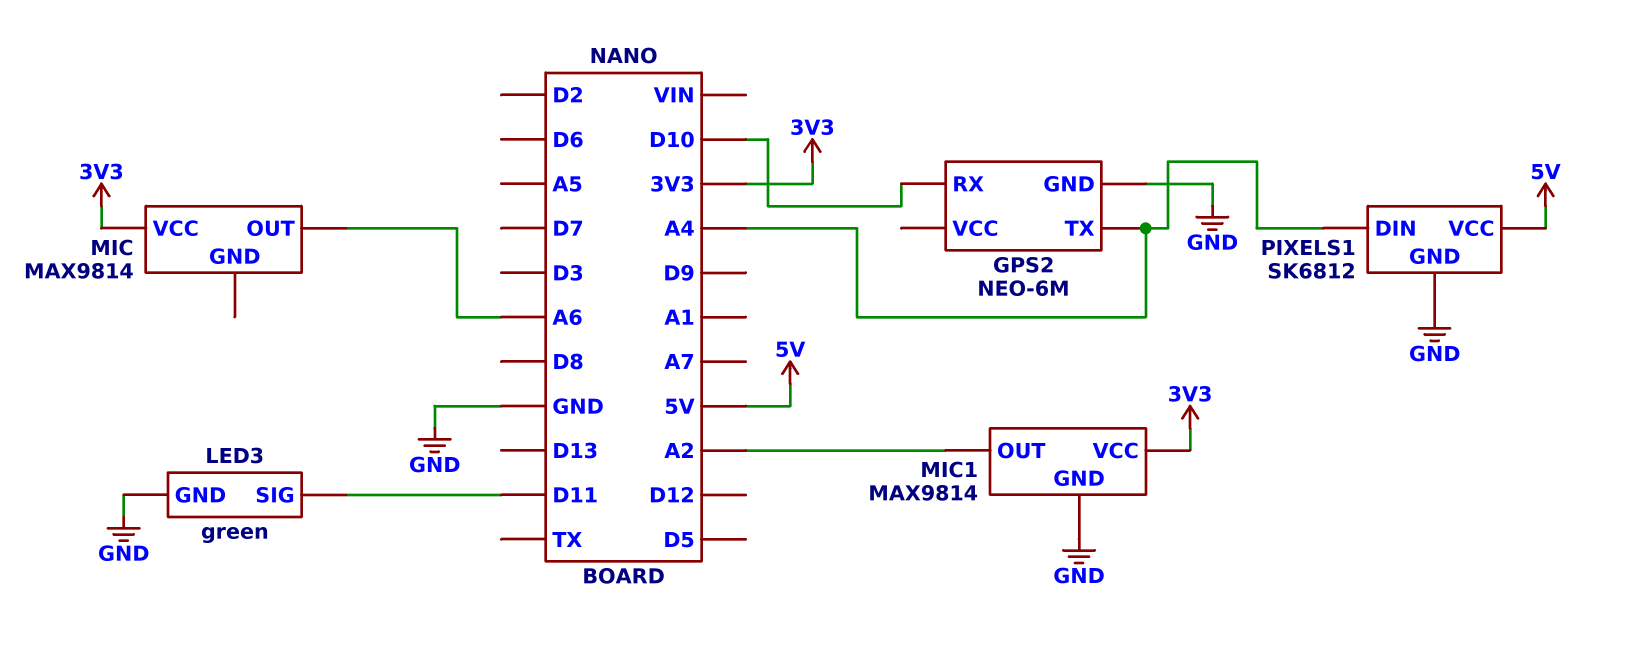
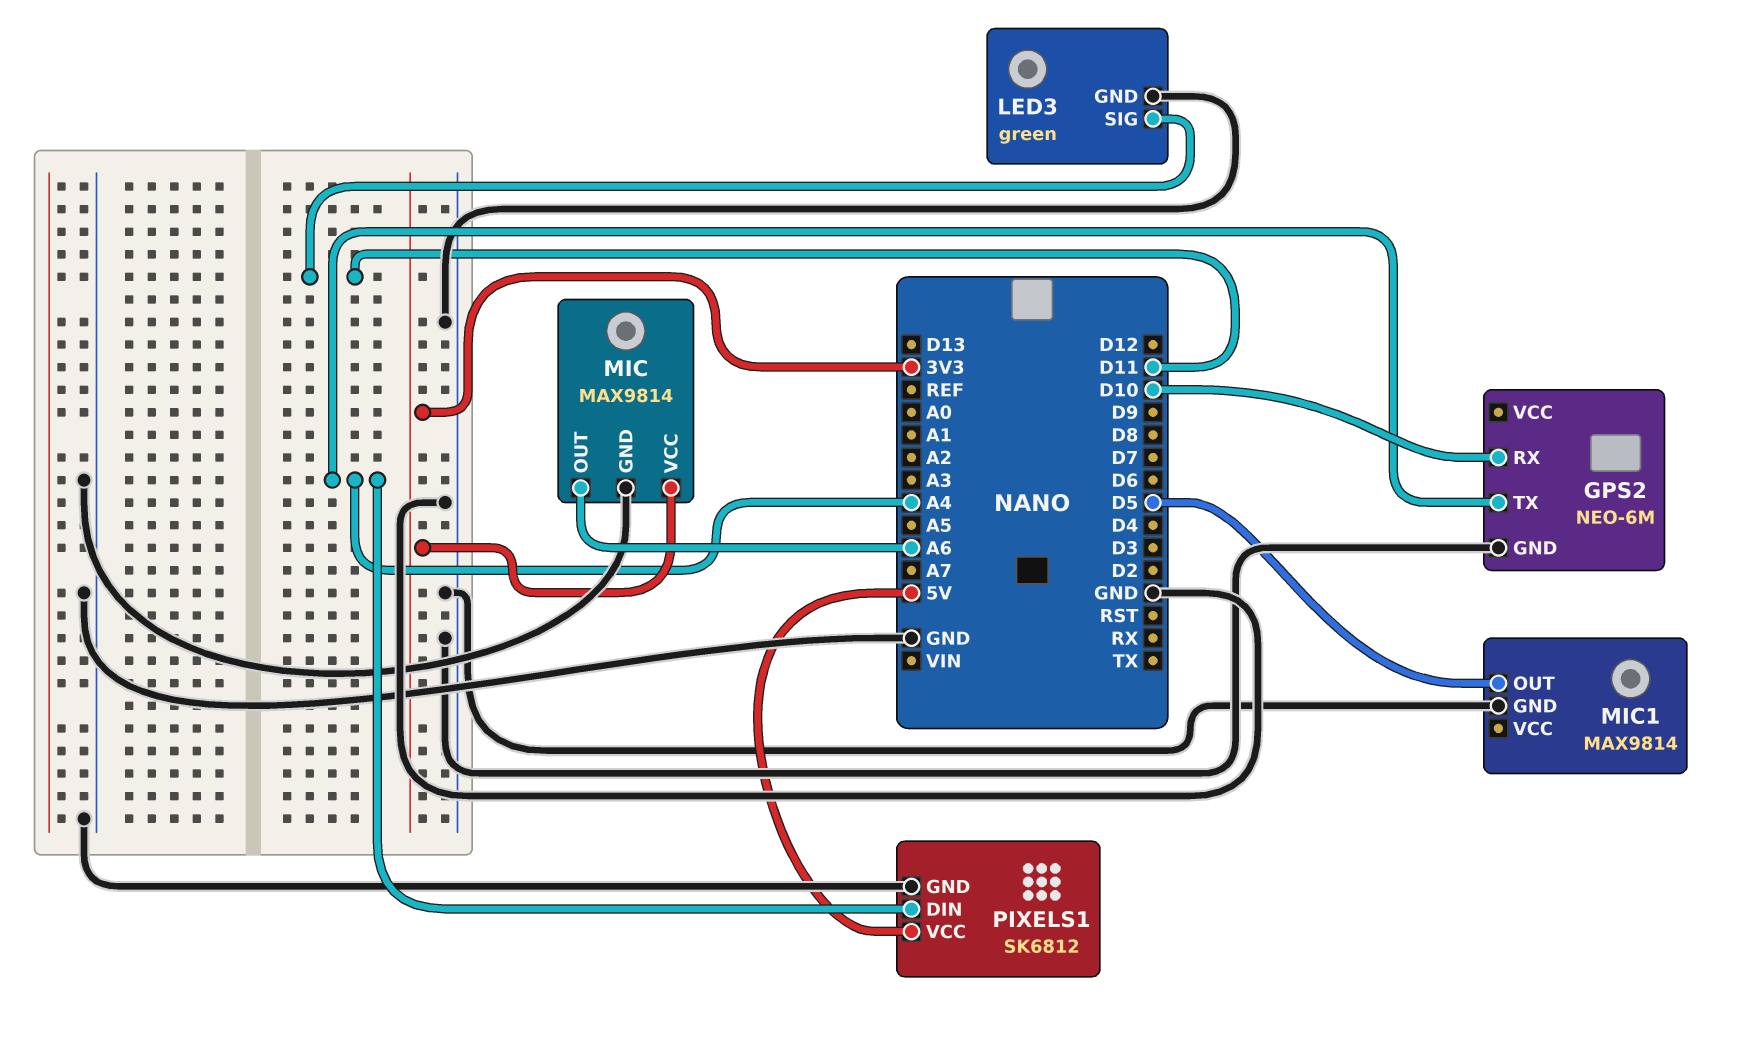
MIC pin GND: none -> GND
MIC1 pin OUT: A2 -> D5
MIC1 pin VCC: 3V3 -> none

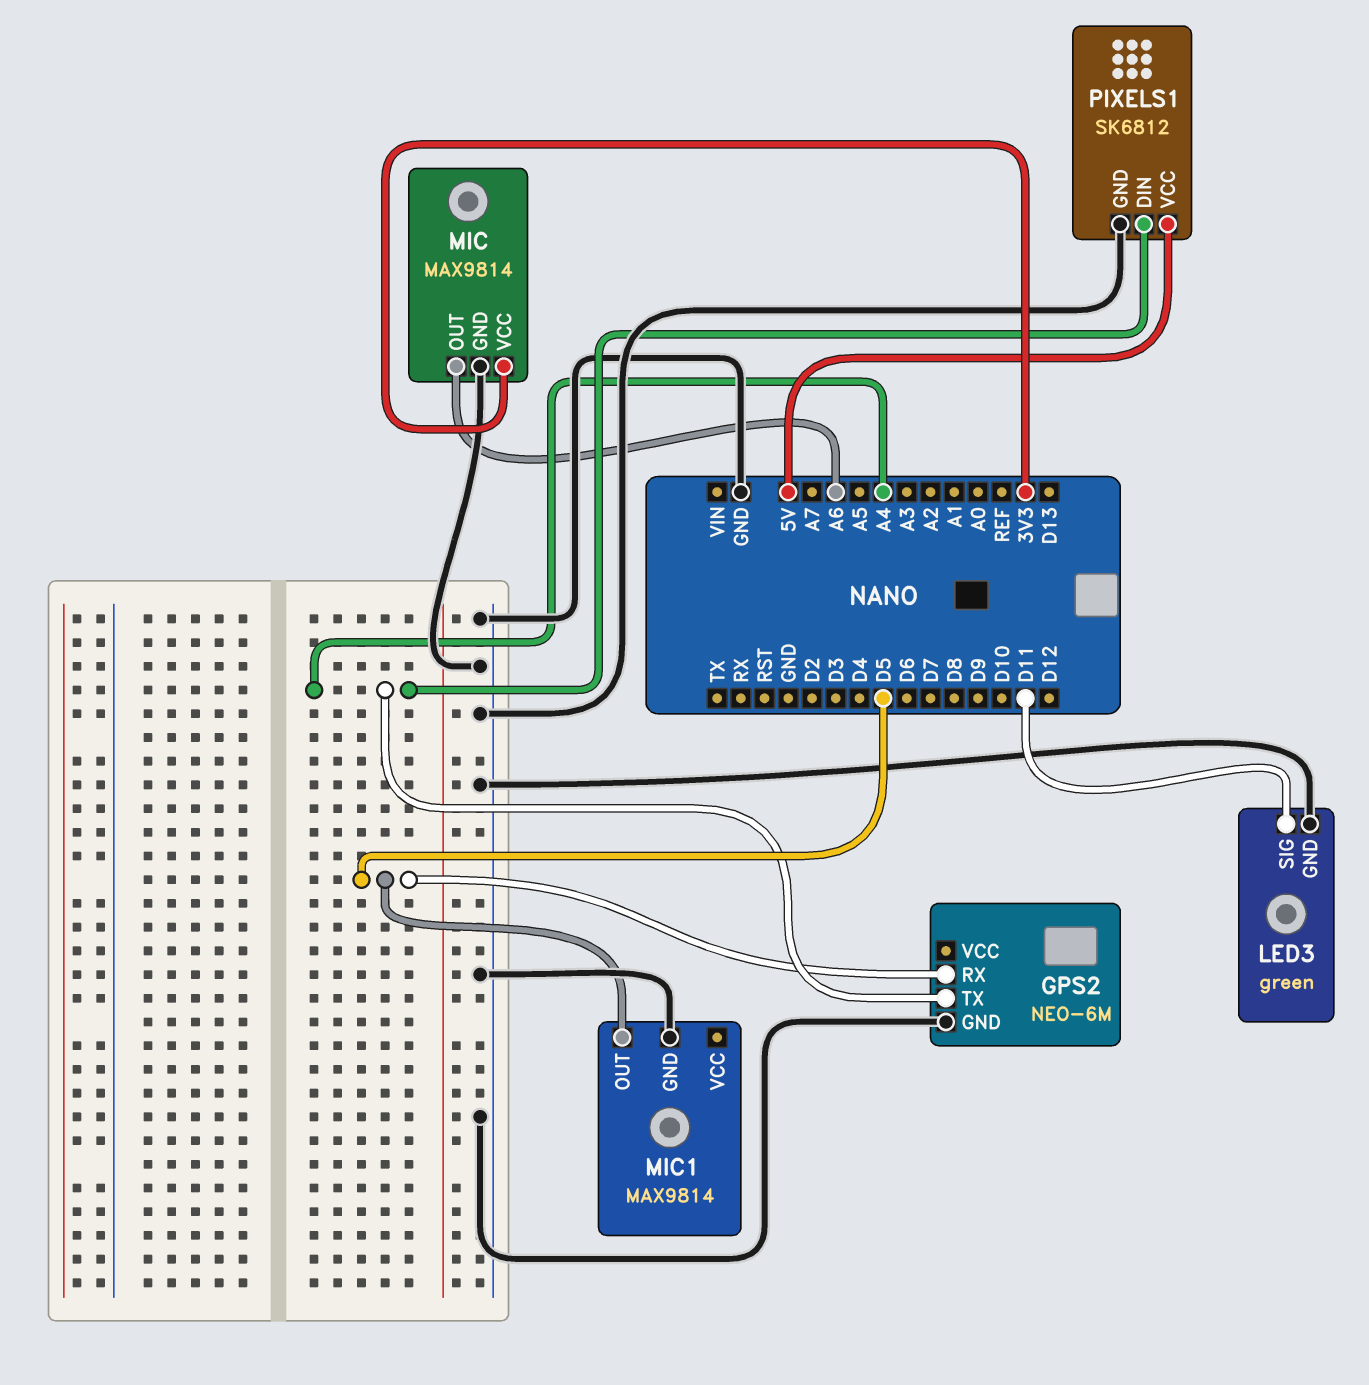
GPS2 pin RX: D10 -> D5

